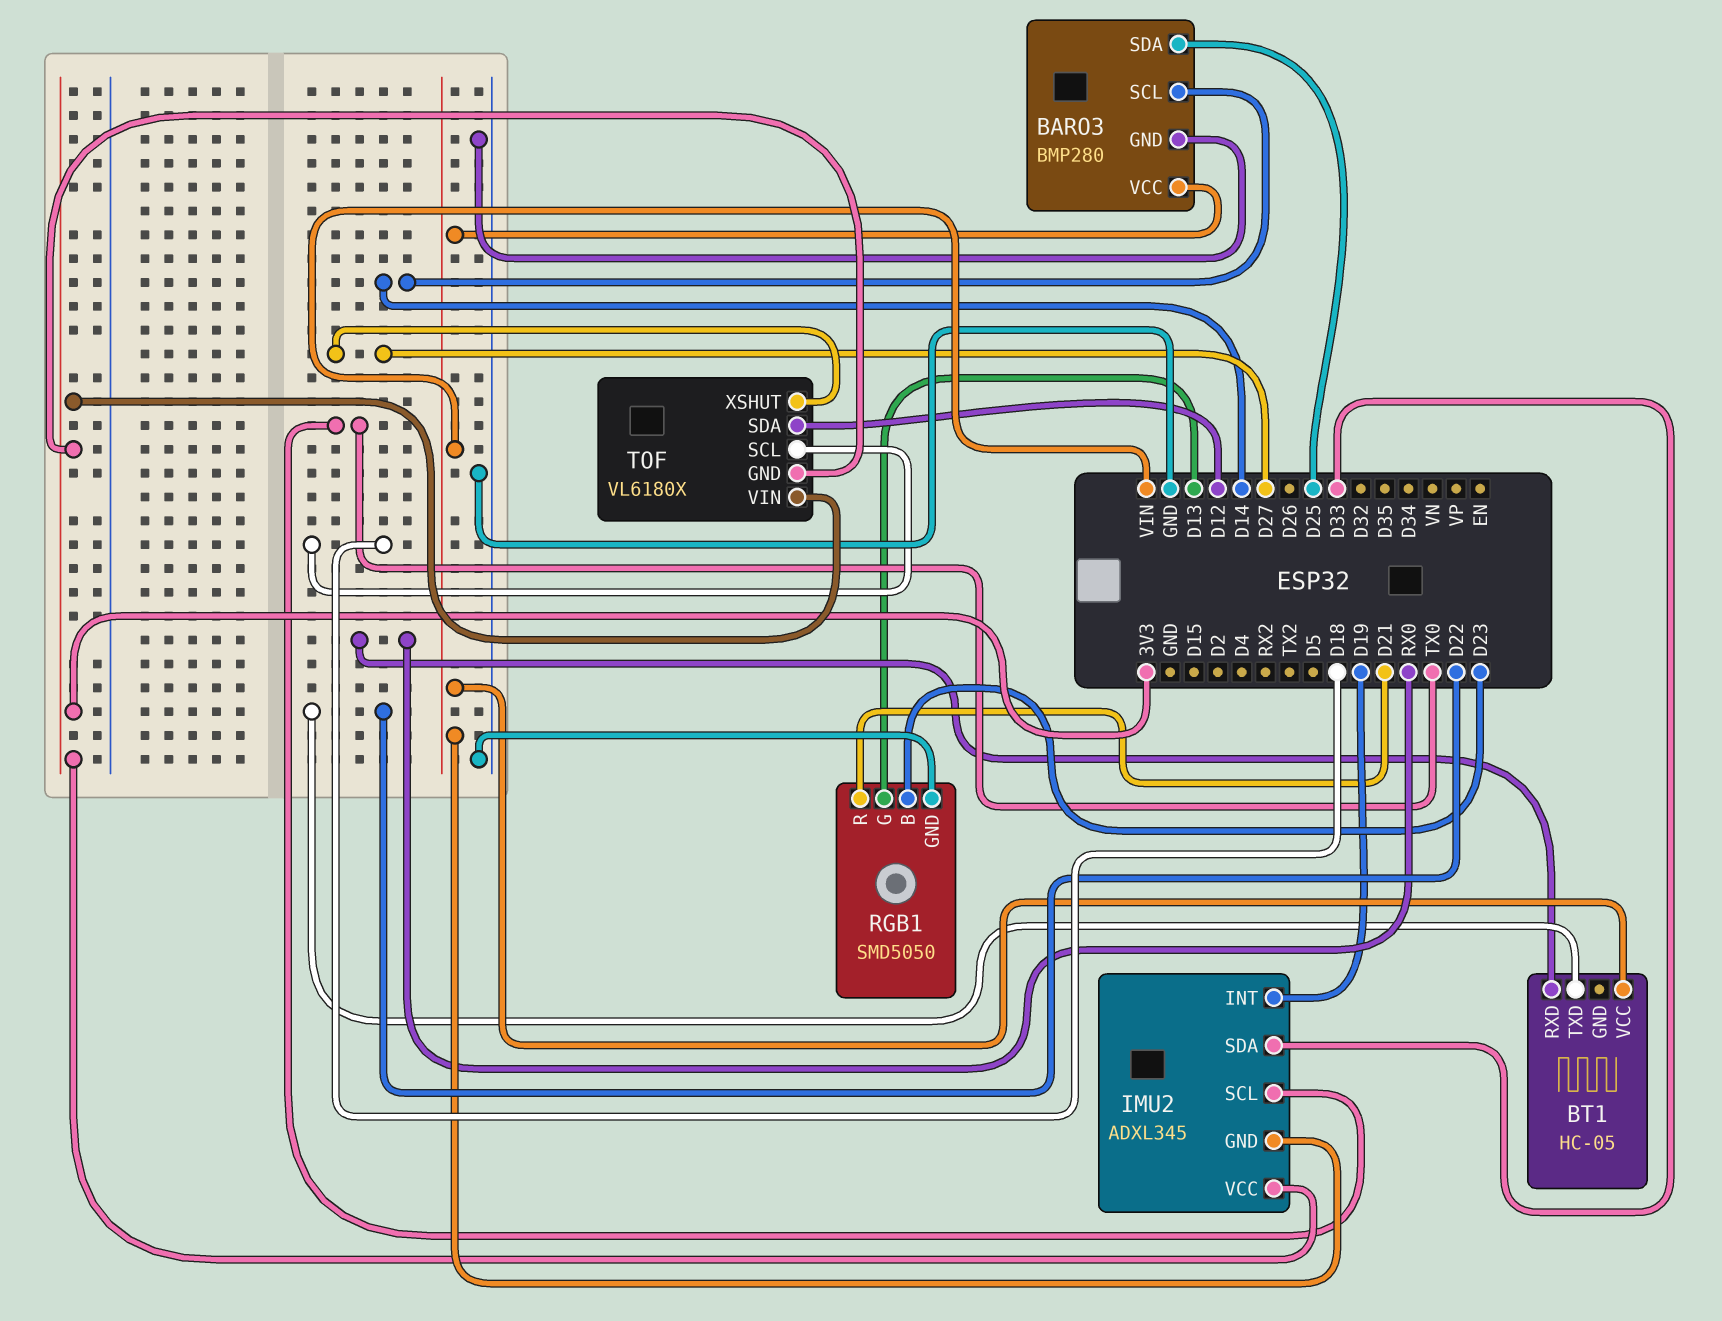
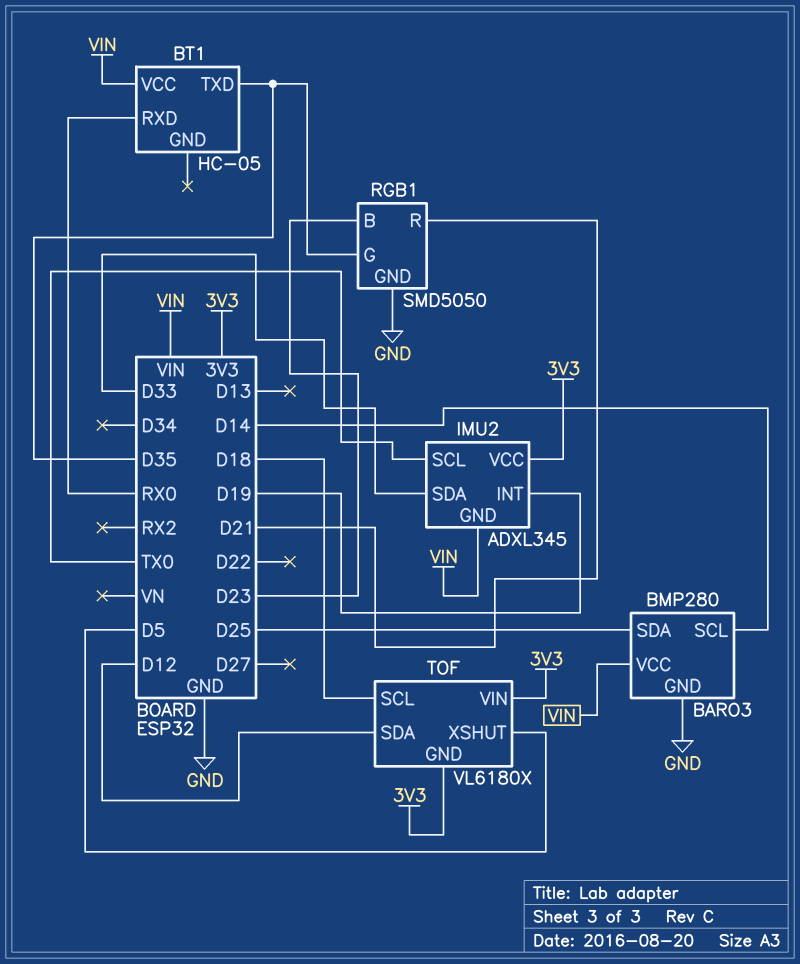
BT1 pin TXD: D22 -> D35
RGB1 pin G: D13 -> D35
TOF pin XSHUT: D27 -> D5

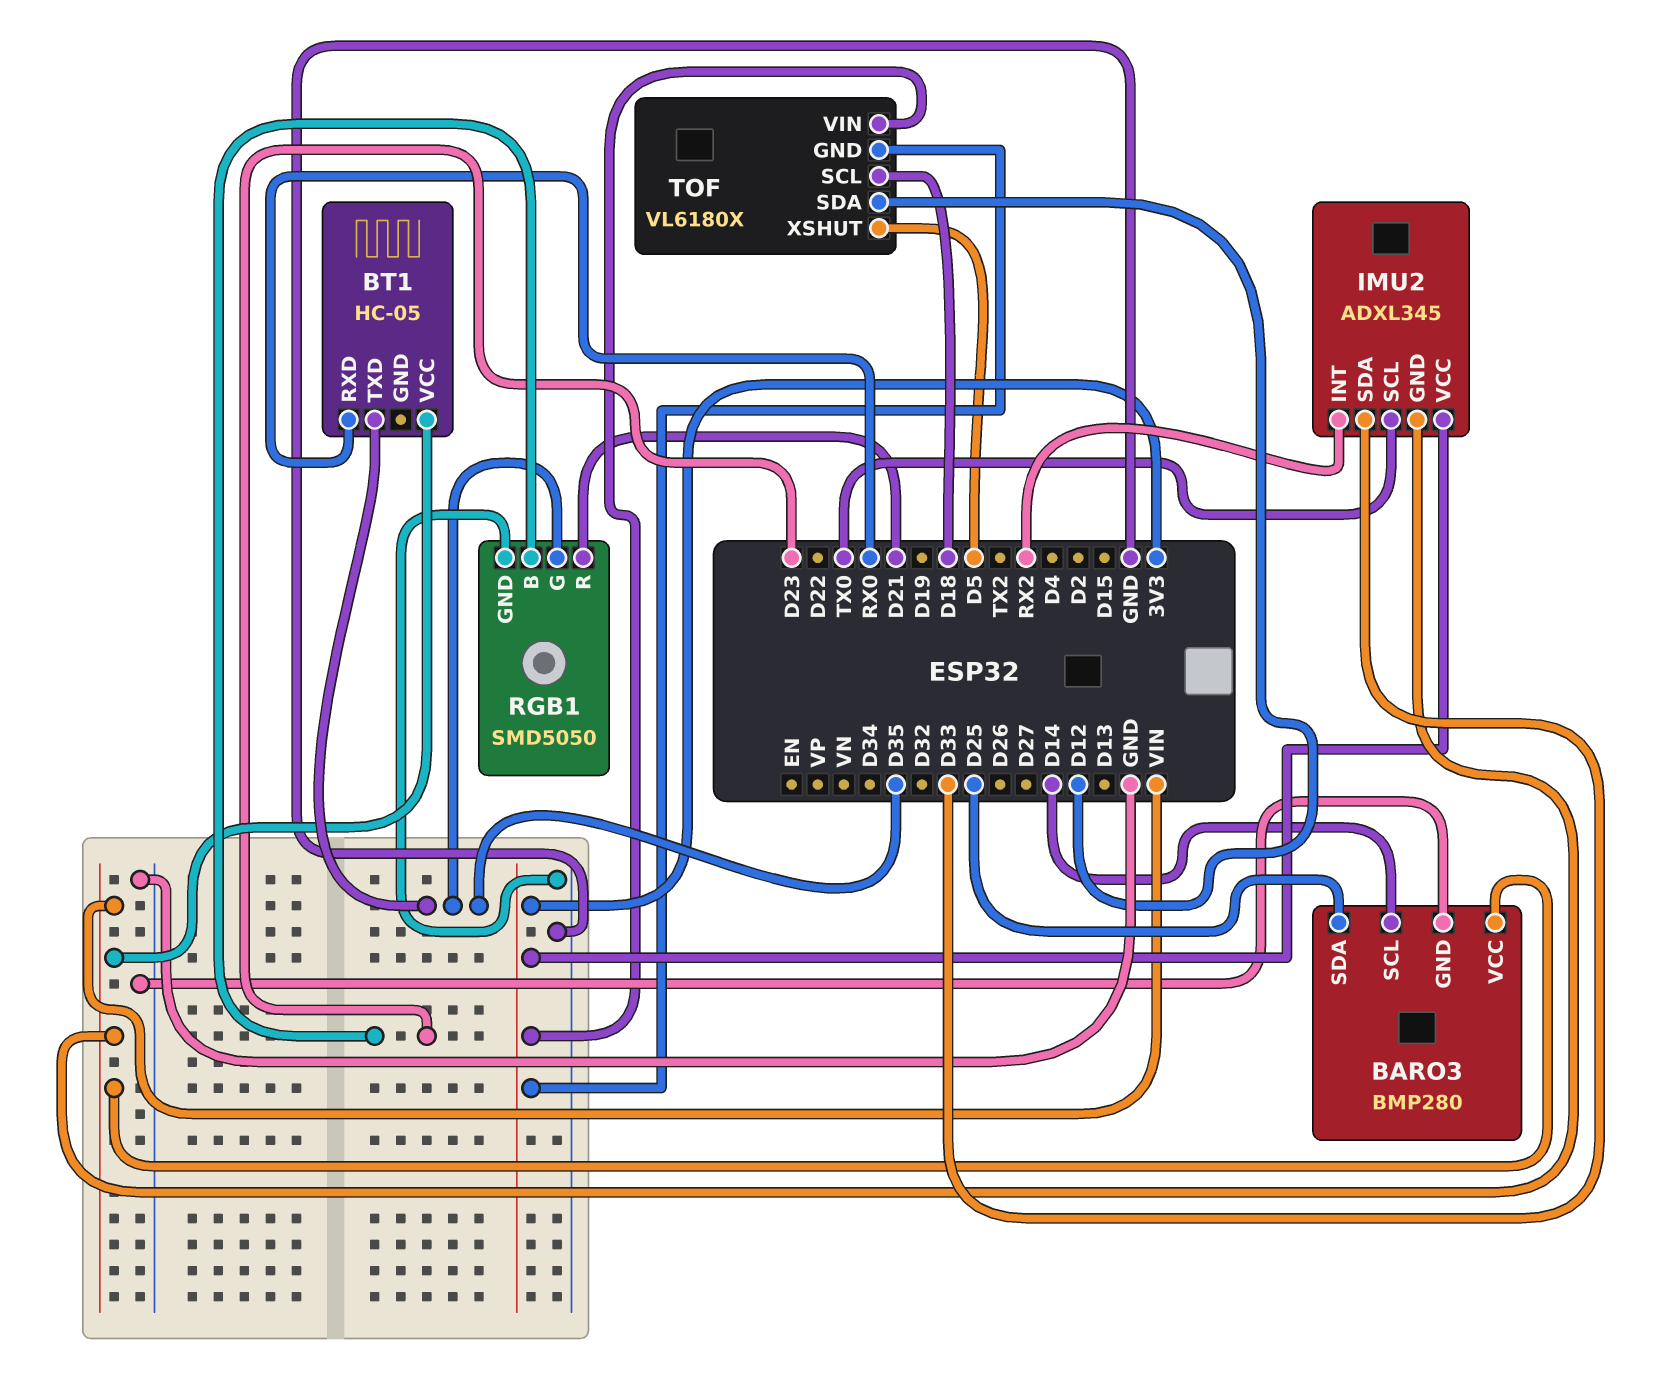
IMU2 pin INT: D19 -> RX2

